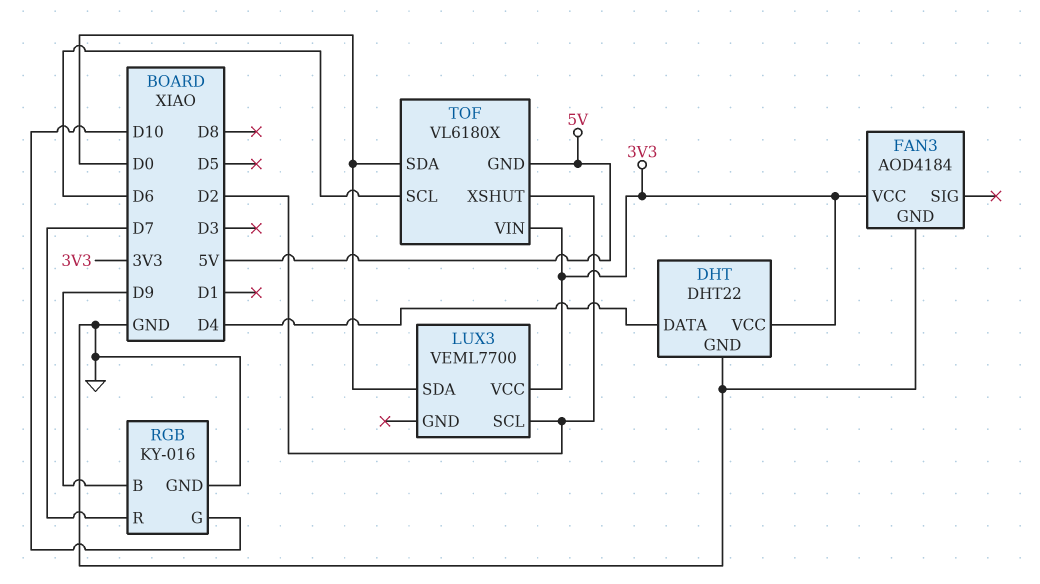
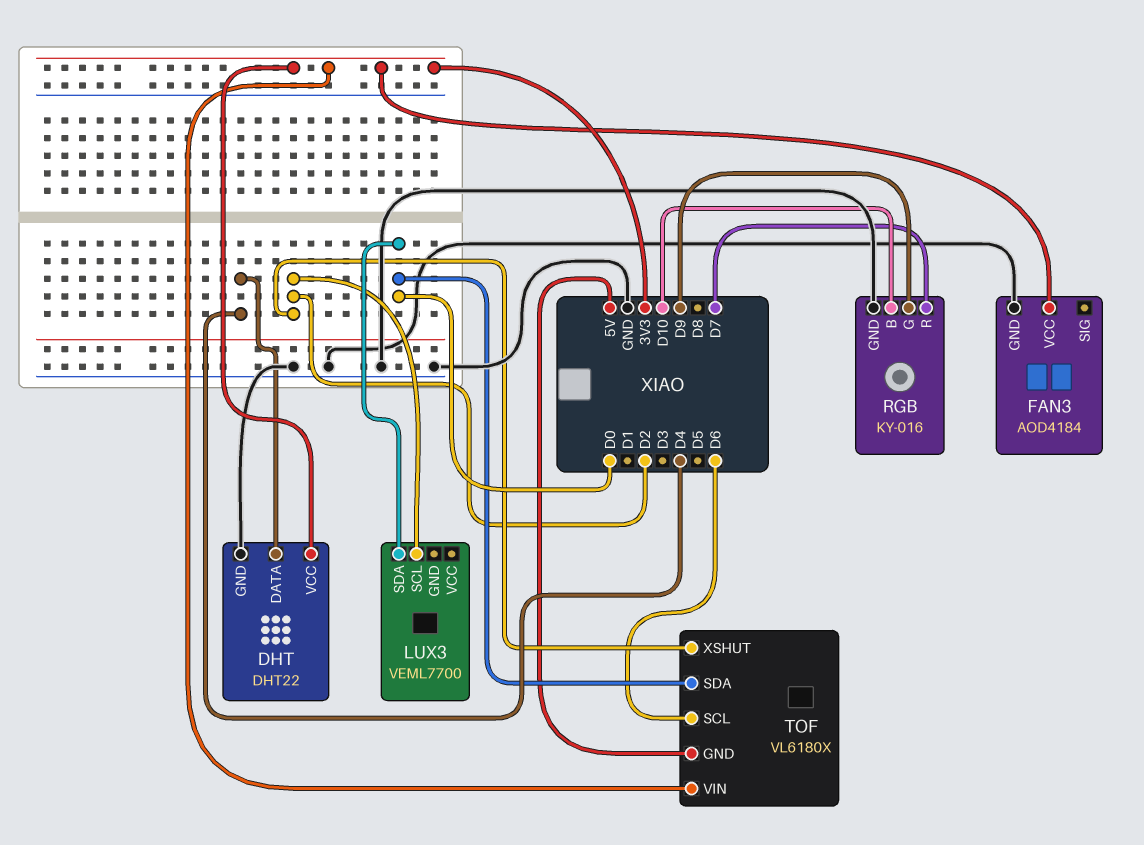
LUX3 pin VCC: 3V3 -> none
RGB pin B: D9 -> D10
RGB pin G: D10 -> D9

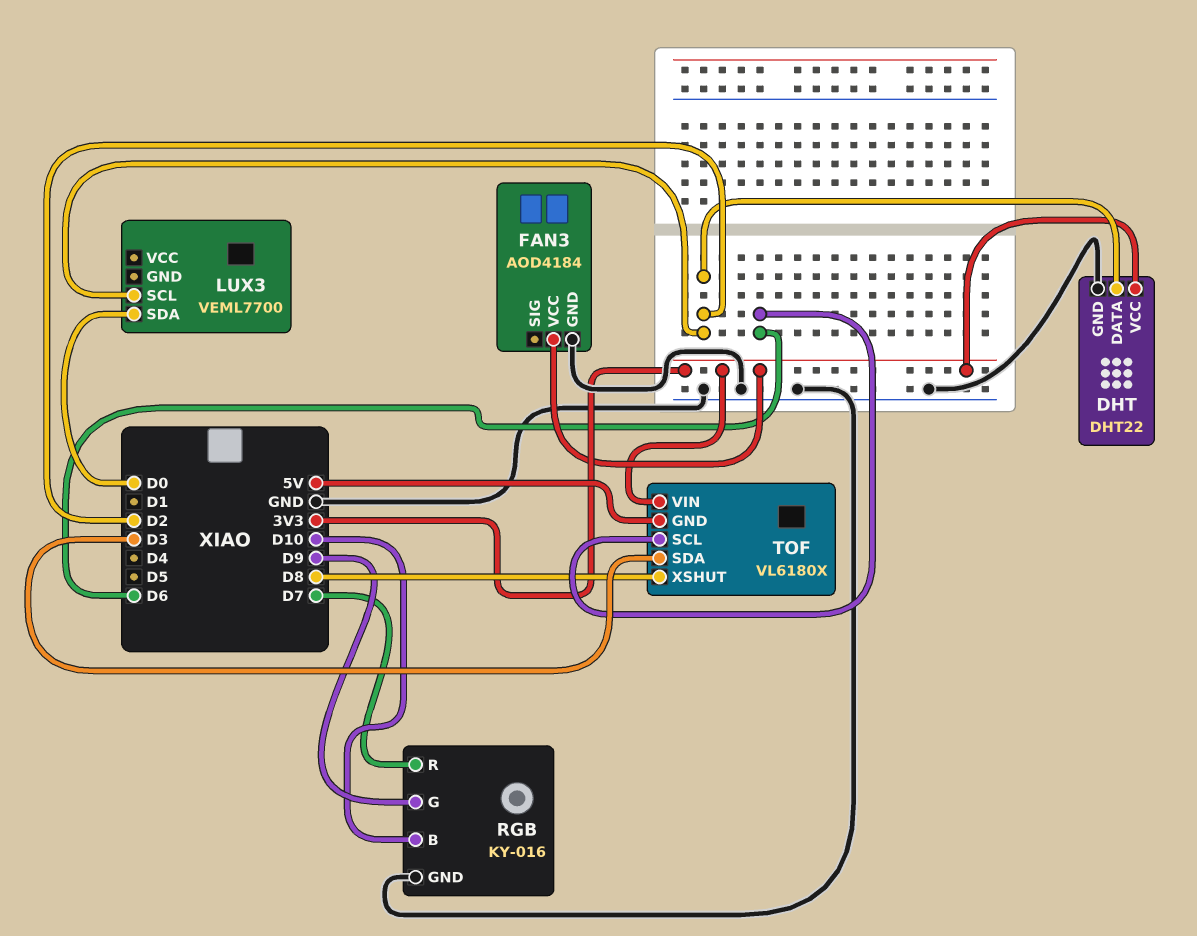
DHT pin DATA: D4 -> D2
TOF pin SDA: D0 -> D3
TOF pin XSHUT: D2 -> D8

